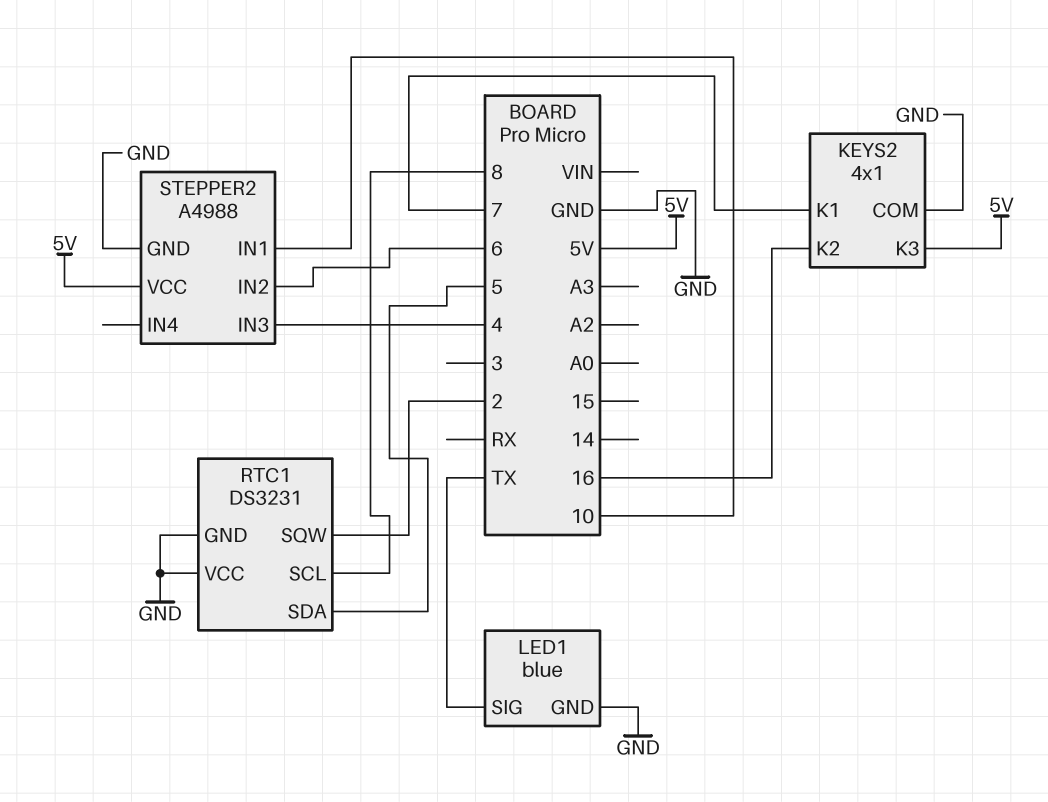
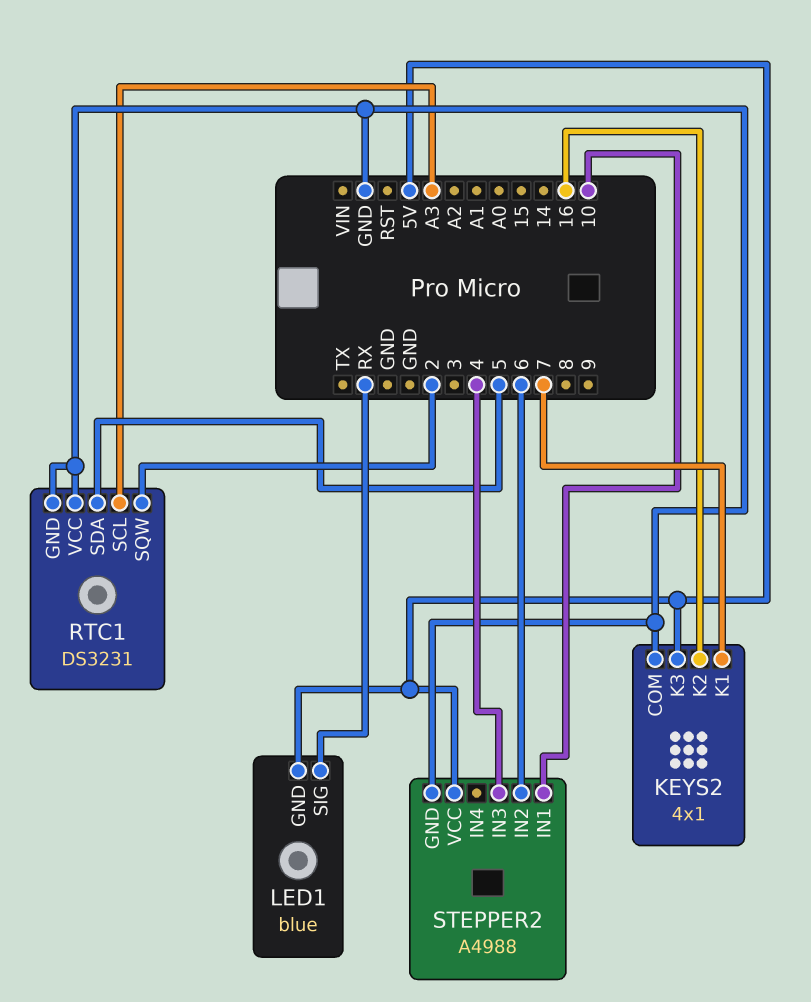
LED1 pin GND: GND -> 5V
LED1 pin SIG: TX -> RX
RTC1 pin SCL: 8 -> A3

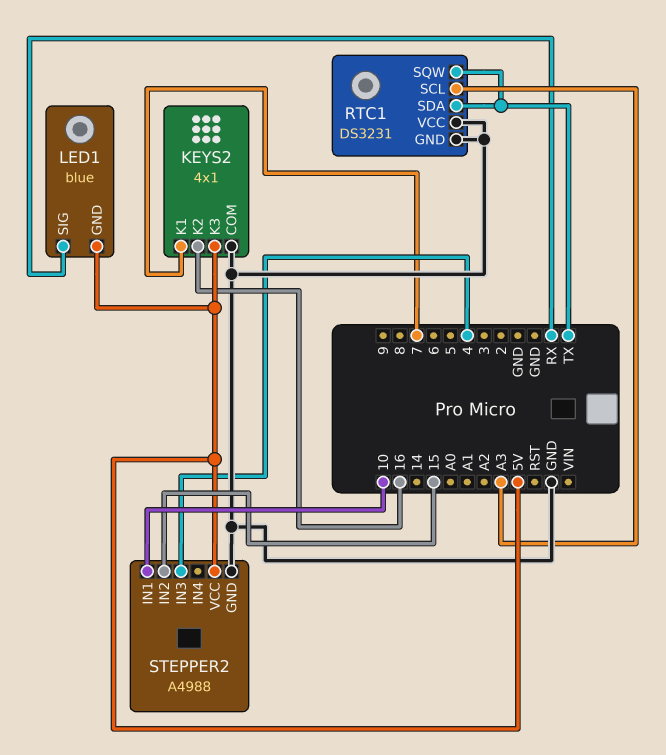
RTC1 pin SDA: 5 -> TX
RTC1 pin SQW: 2 -> TX
STEPPER2 pin IN2: 6 -> 15

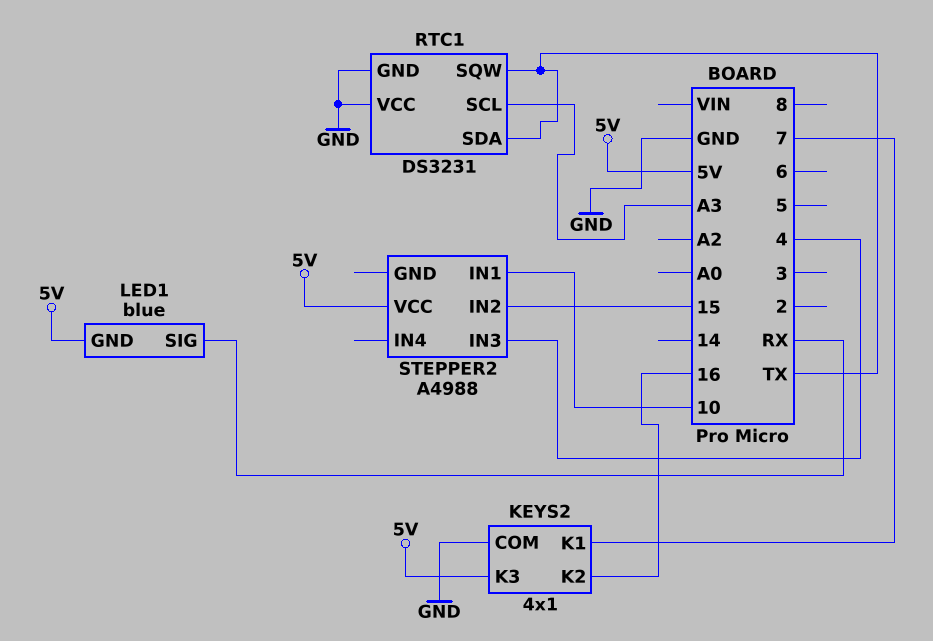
STEPPER2 pin GND: GND -> none

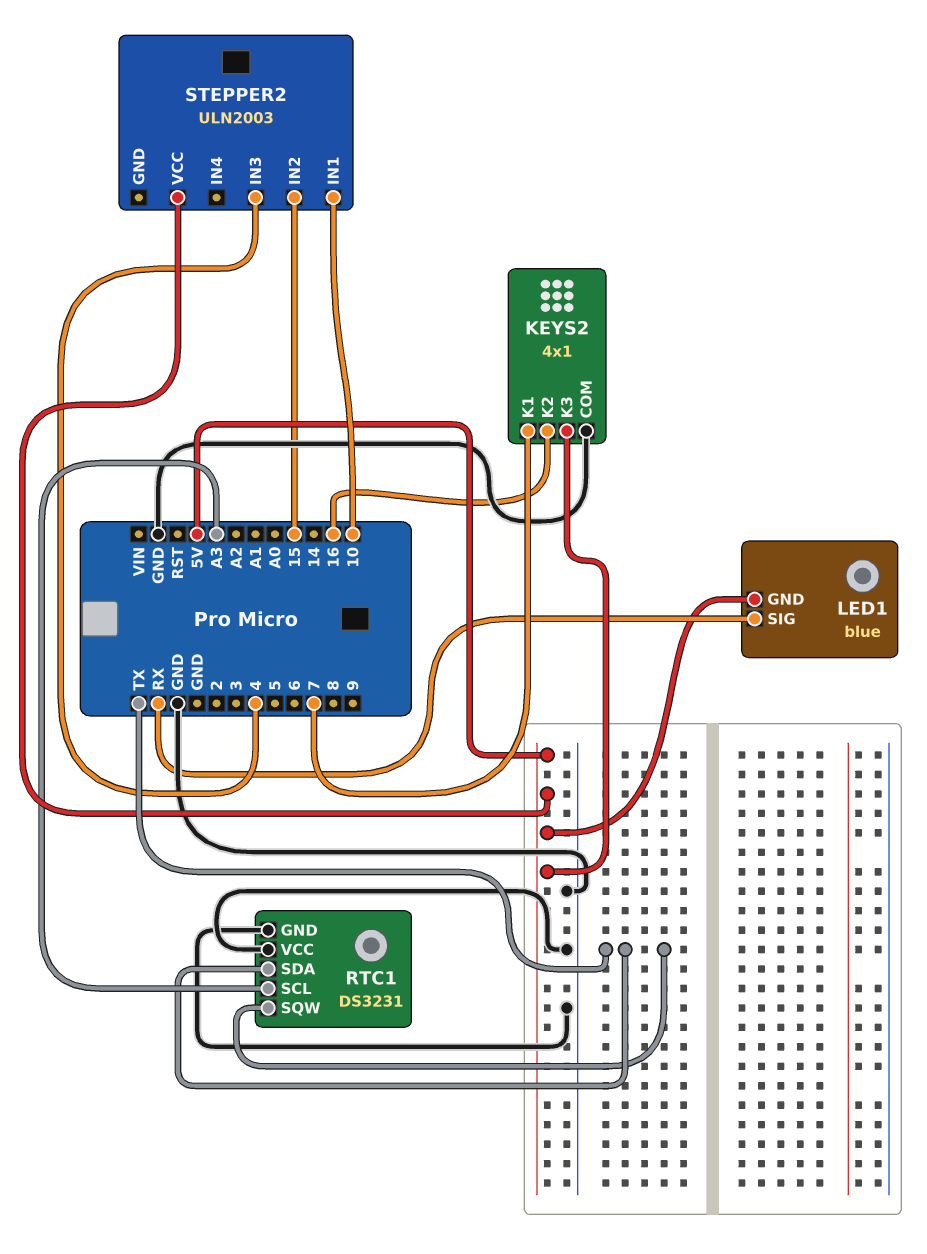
STEPPER2: A4988 -> ULN2003

